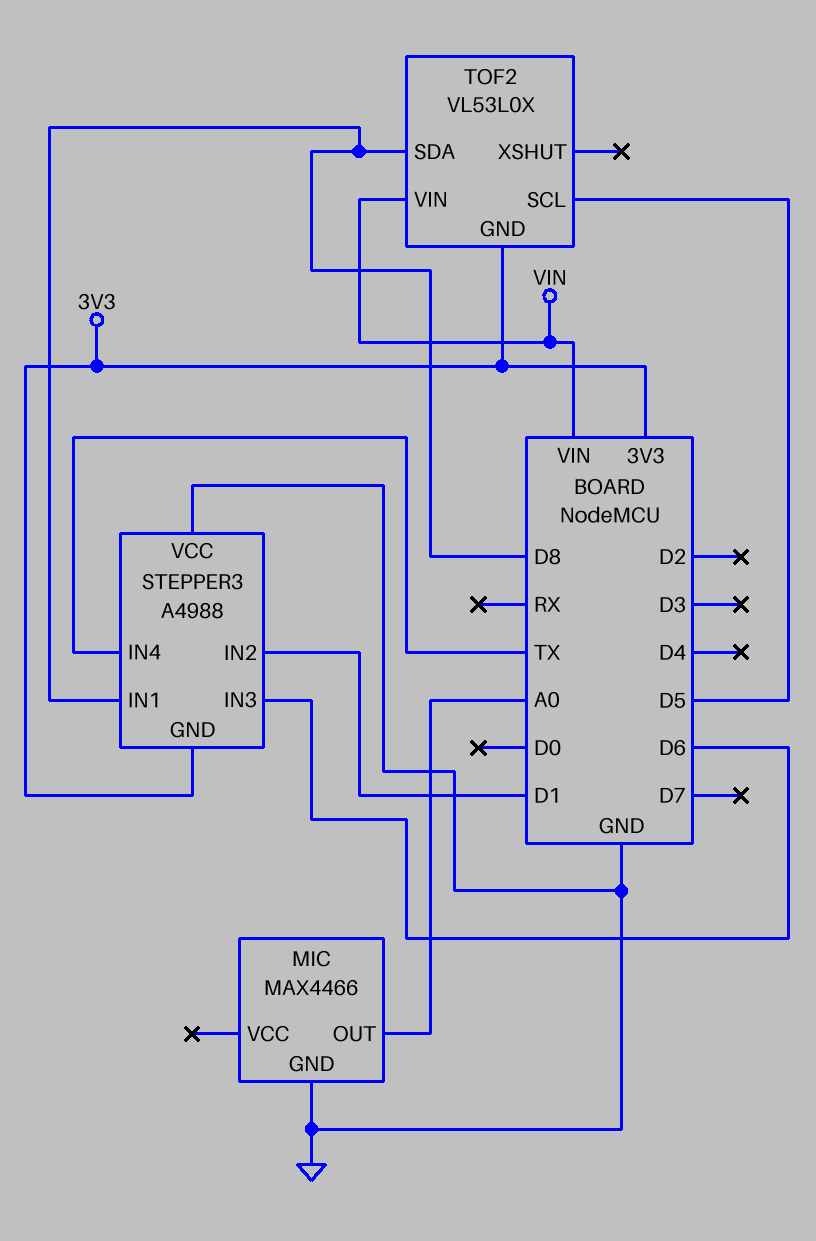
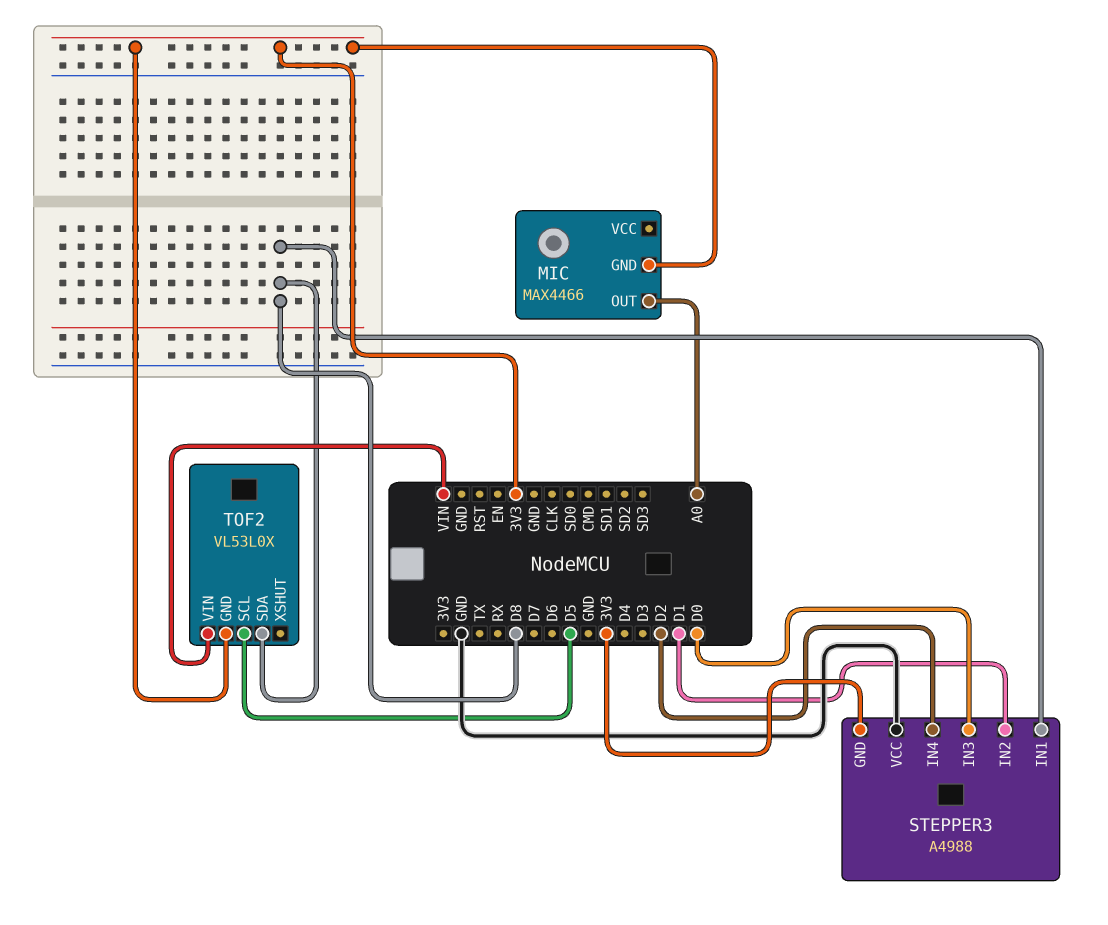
MIC pin GND: GND -> 3V3
STEPPER3 pin IN3: D6 -> D0
STEPPER3 pin IN4: TX -> D2

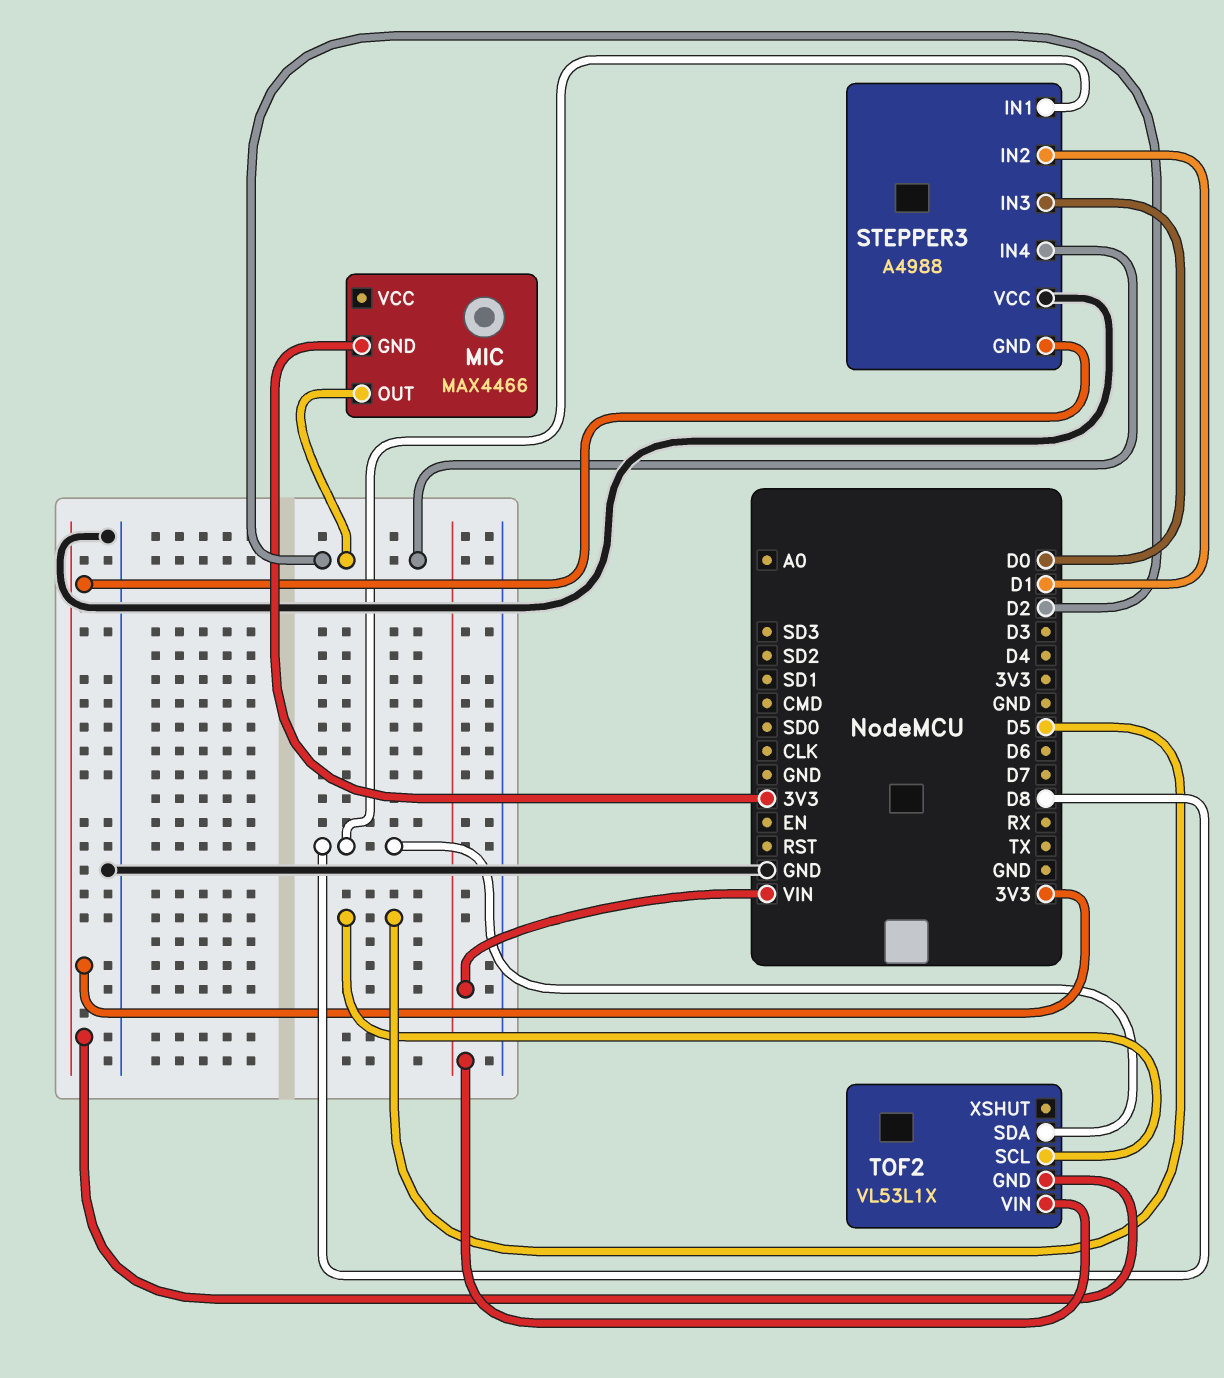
MIC pin OUT: A0 -> D2
TOF2: VL53L0X -> VL53L1X

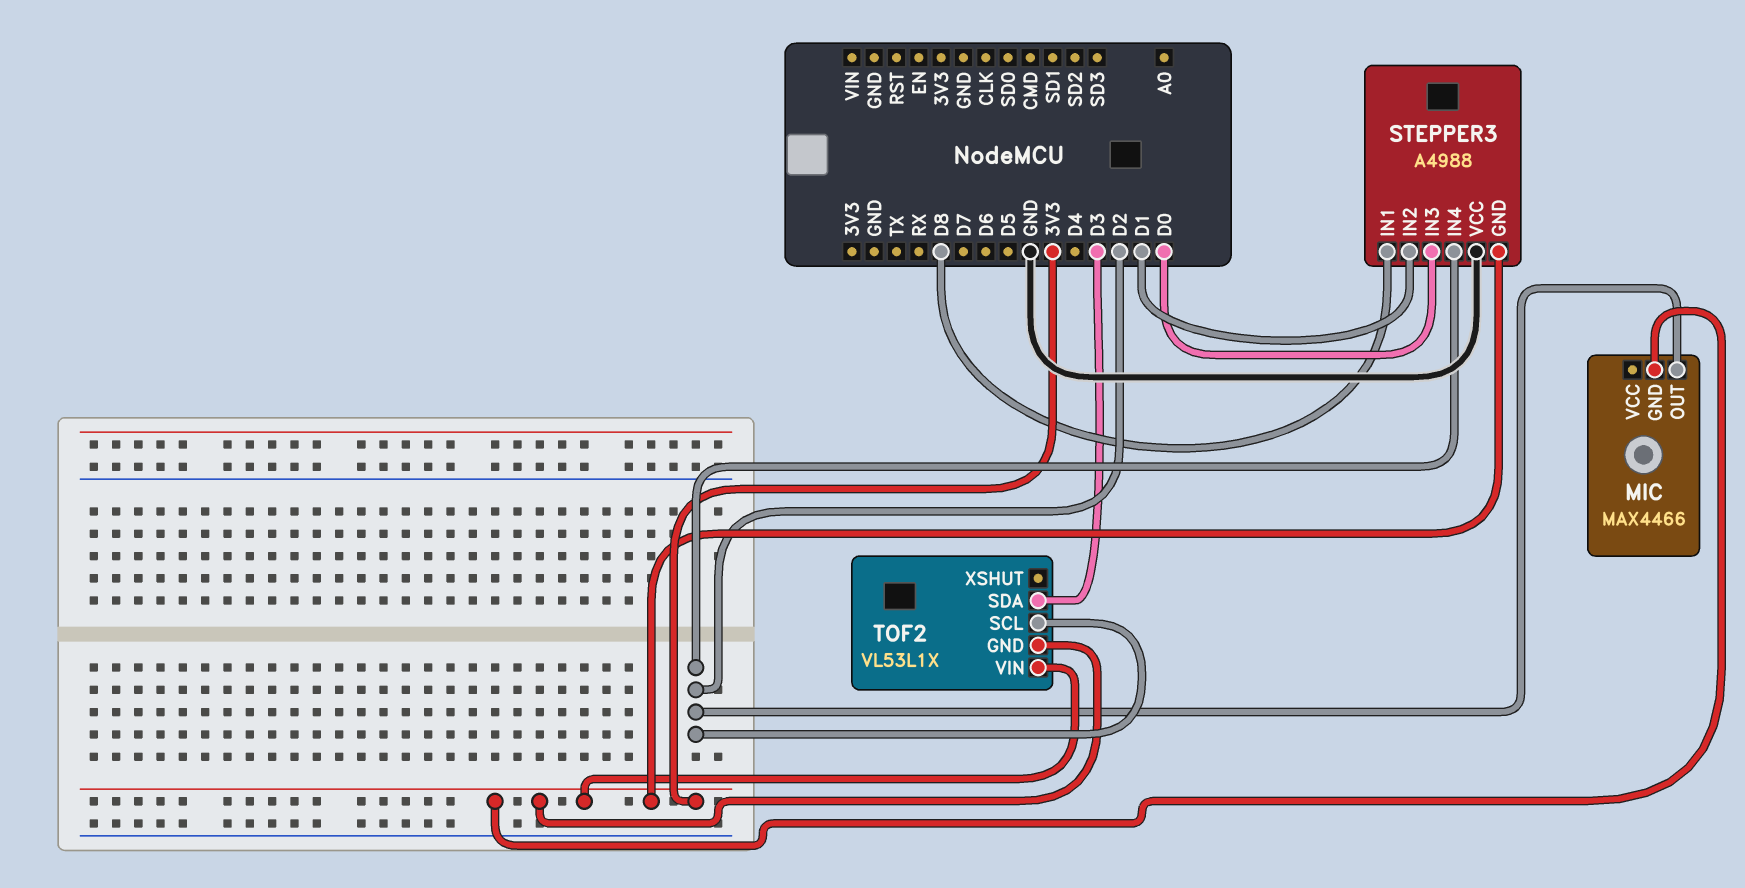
TOF2 pin SCL: D5 -> D2
TOF2 pin SDA: D8 -> D3
TOF2 pin VIN: VIN -> 3V3

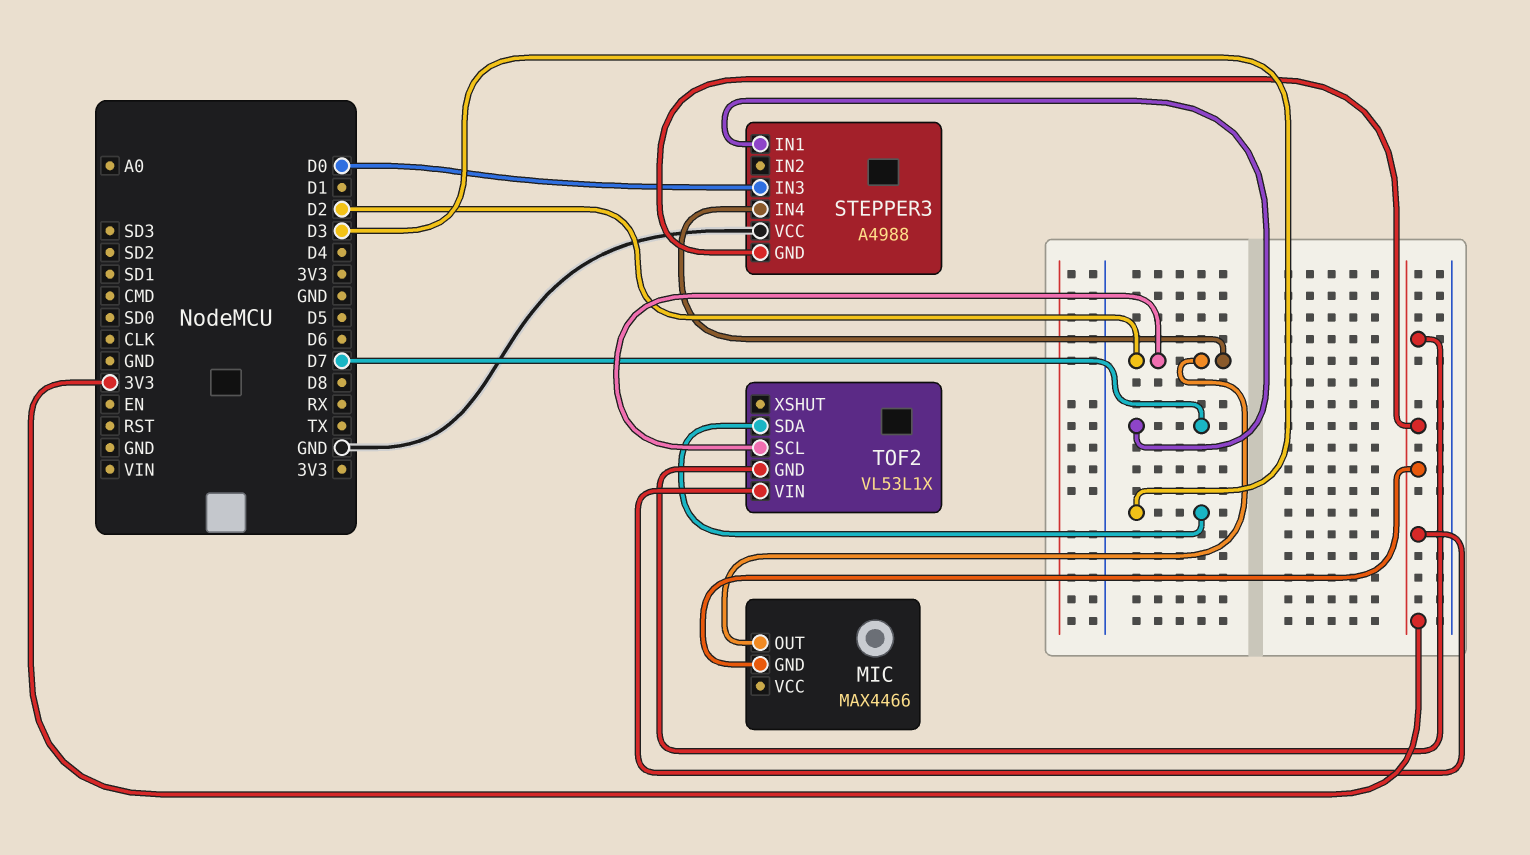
STEPPER3 pin IN1: D8 -> D7
STEPPER3 pin IN2: D1 -> none

